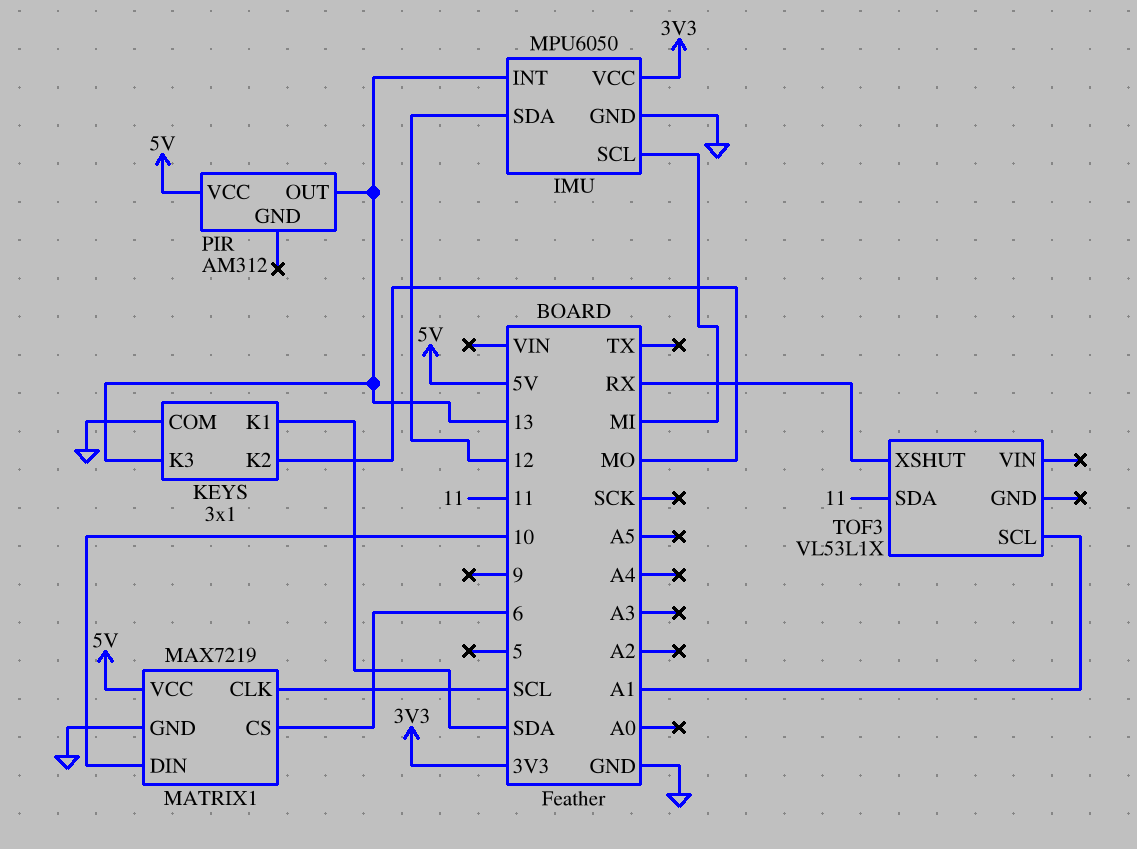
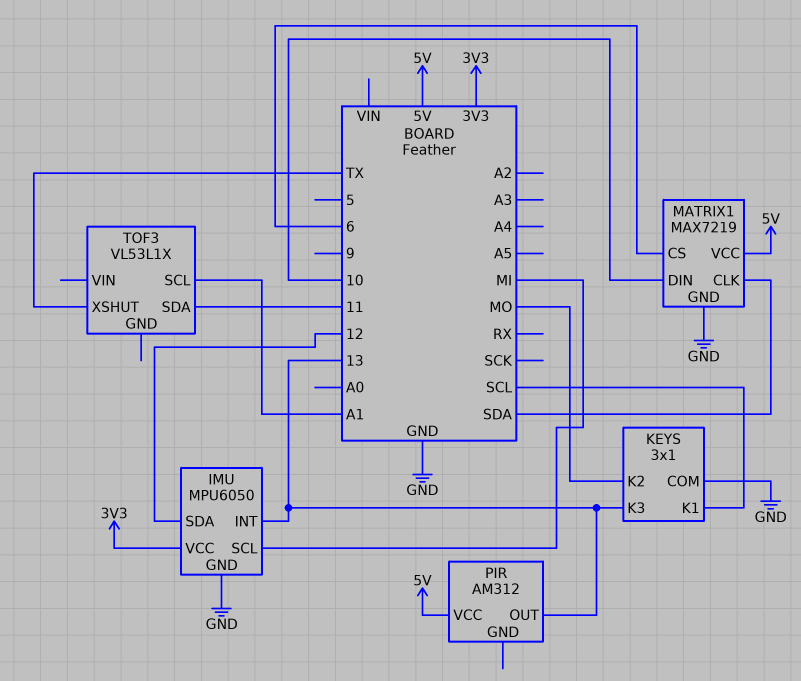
KEYS pin K1: SDA -> SCL
MATRIX1 pin CLK: SCL -> SDA
TOF3 pin XSHUT: RX -> TX

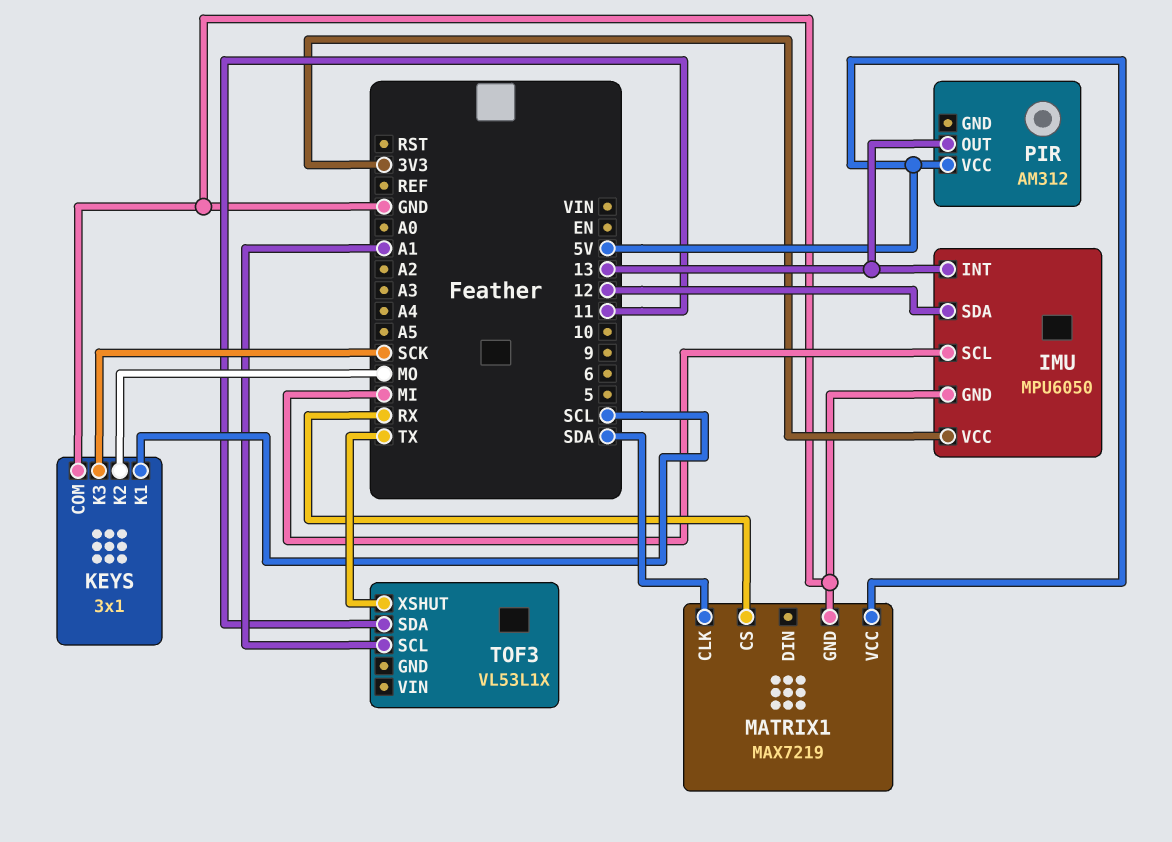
KEYS pin K3: 13 -> SCK
MATRIX1 pin CS: 6 -> RX
MATRIX1 pin DIN: 10 -> none

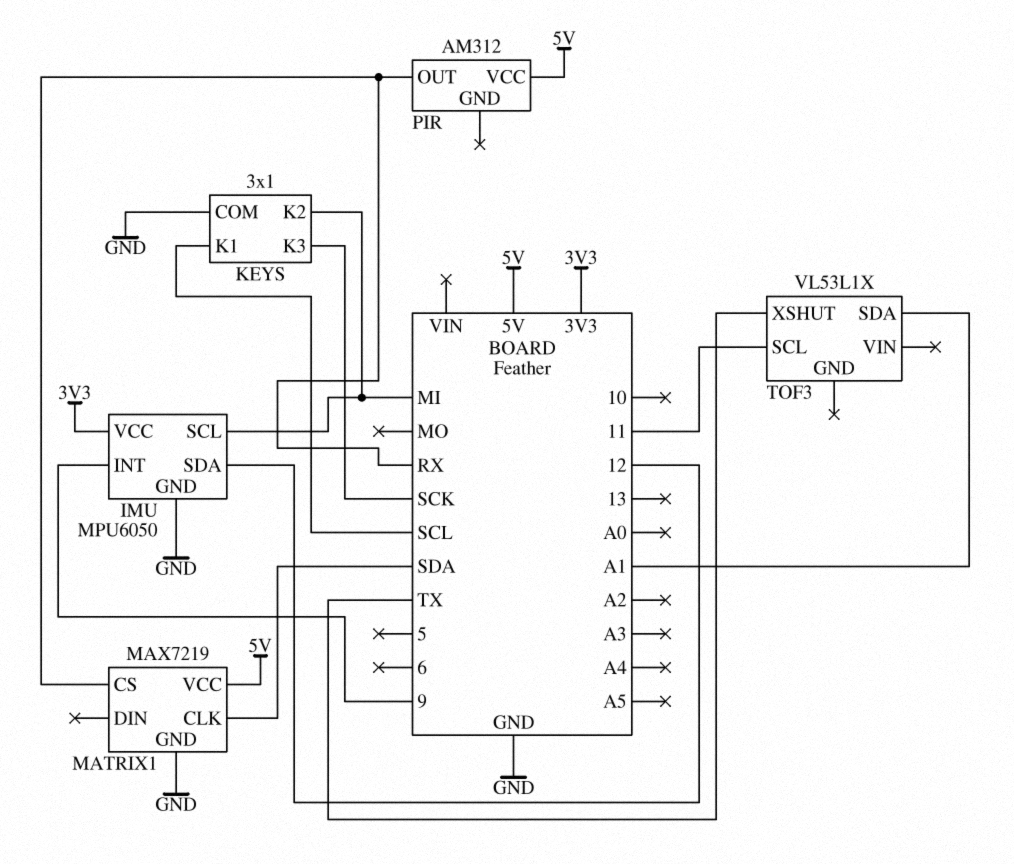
IMU pin INT: 13 -> 9
KEYS pin K2: MO -> MI
PIR pin OUT: 13 -> RX
TOF3 pin SCL: A1 -> 11
TOF3 pin SDA: 11 -> A1

